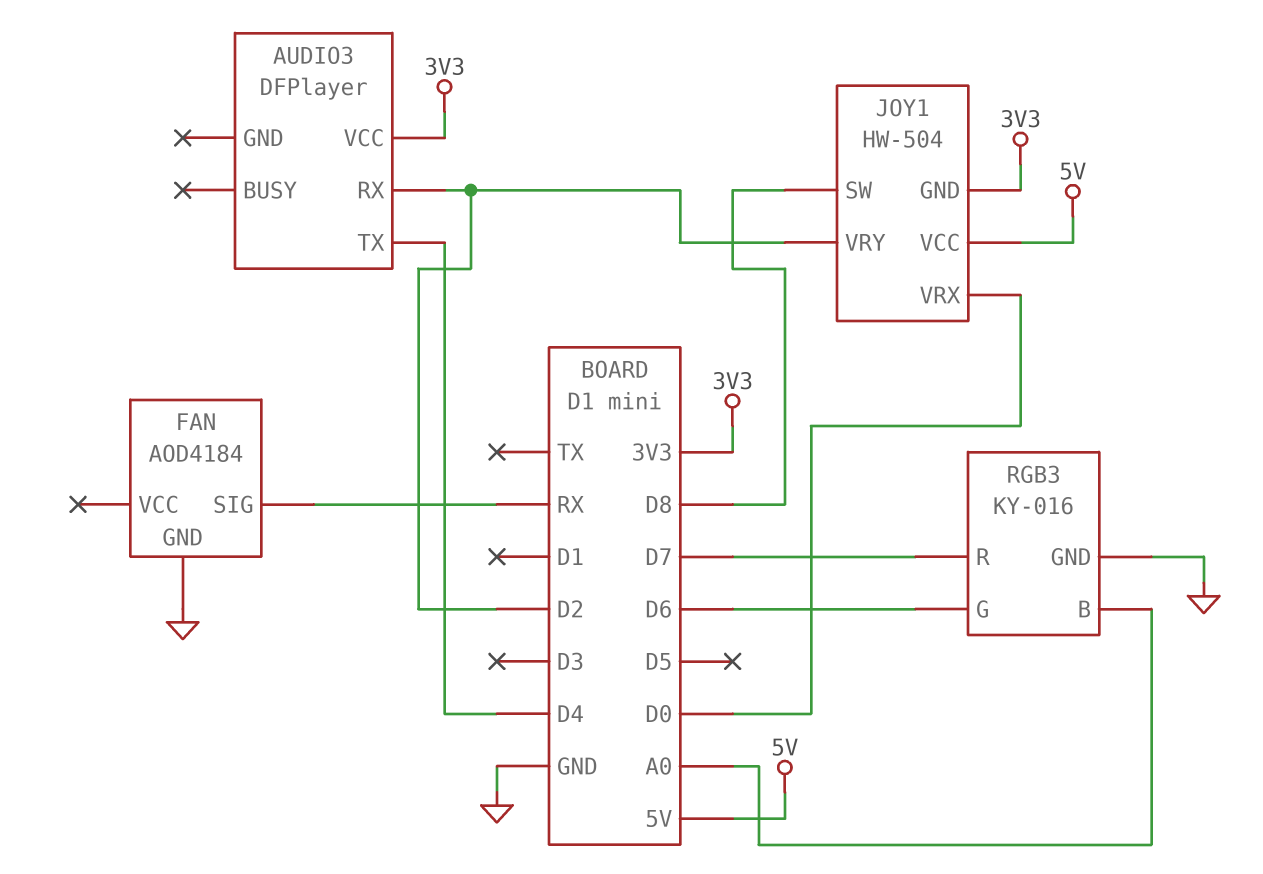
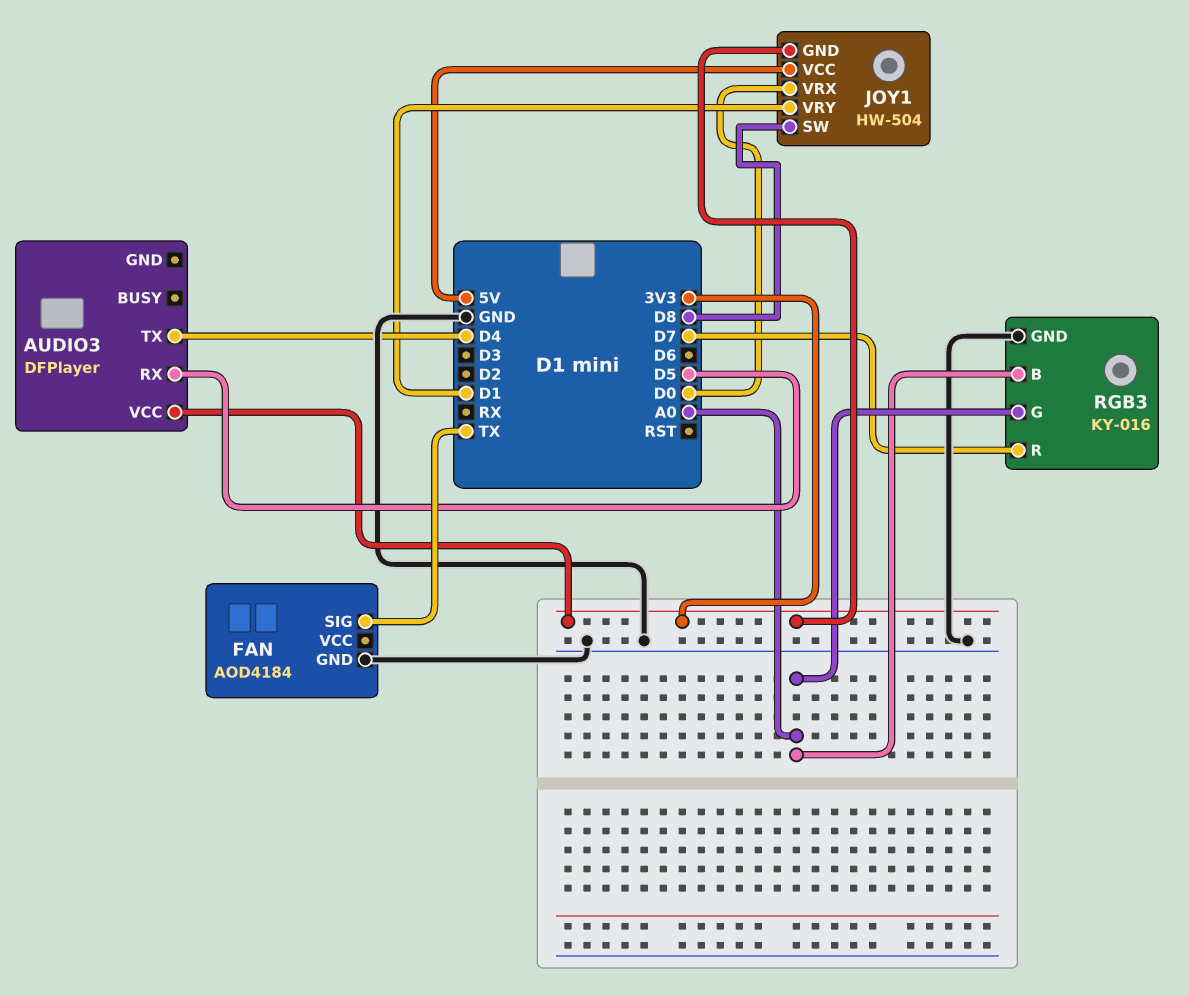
AUDIO3 pin RX: D2 -> D5
FAN pin SIG: RX -> TX
JOY1 pin VRY: D2 -> D1
RGB3 pin G: D6 -> A0

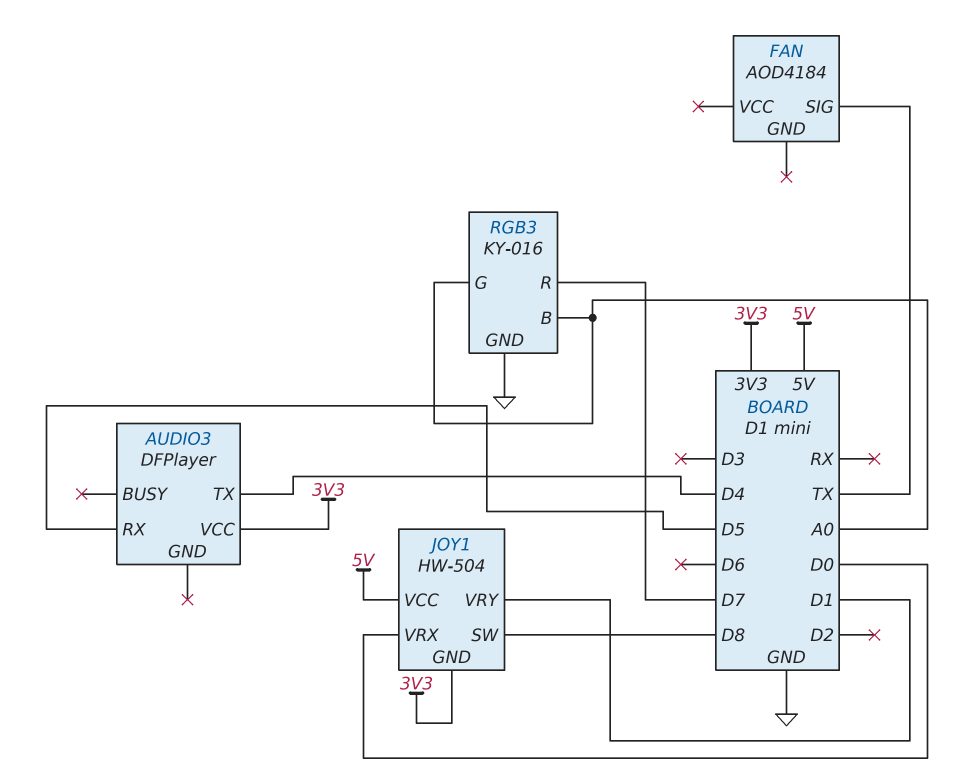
FAN pin GND: GND -> none

